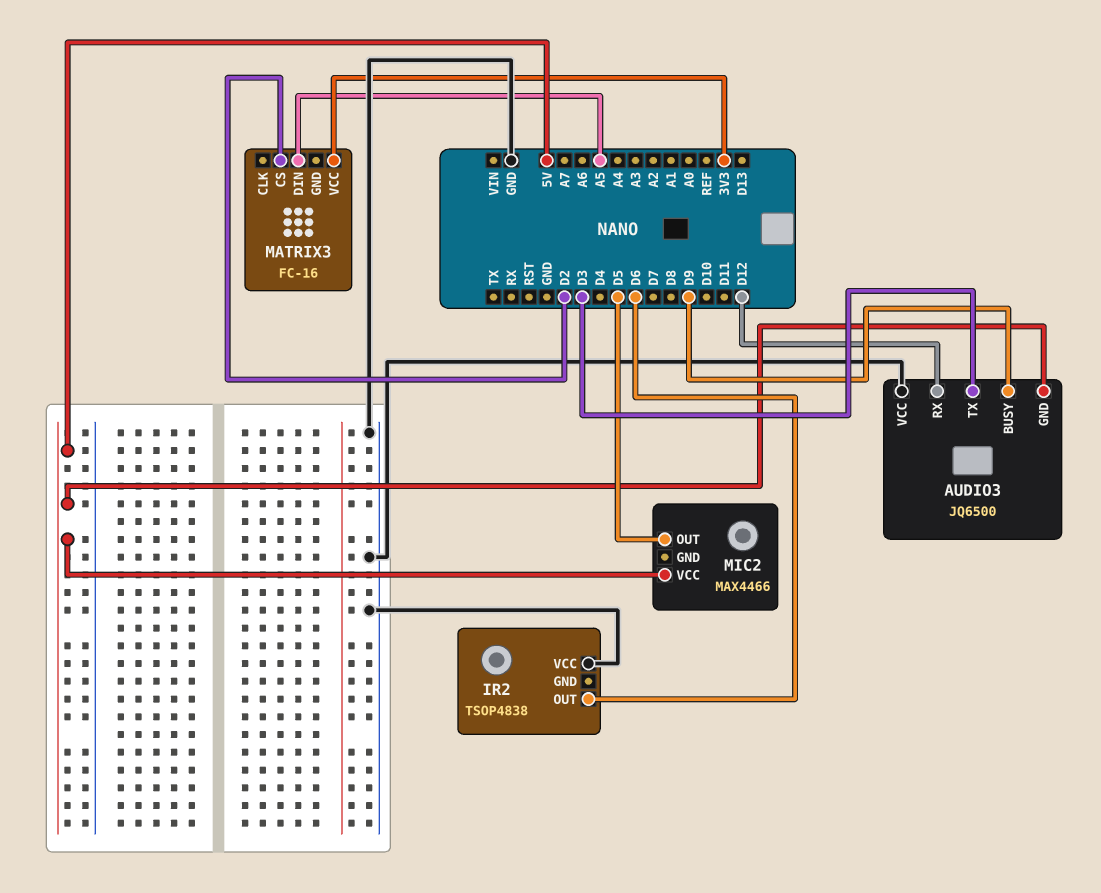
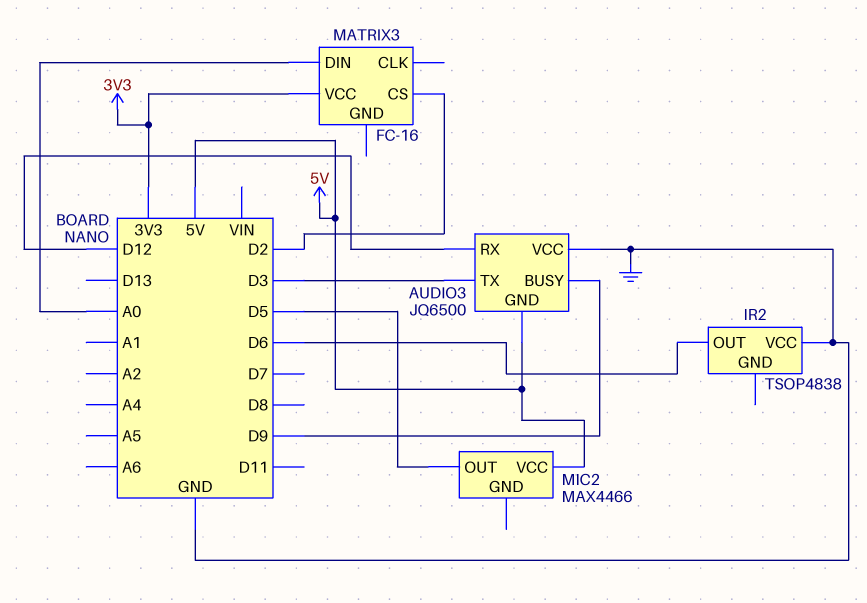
MATRIX3 pin DIN: A5 -> A0

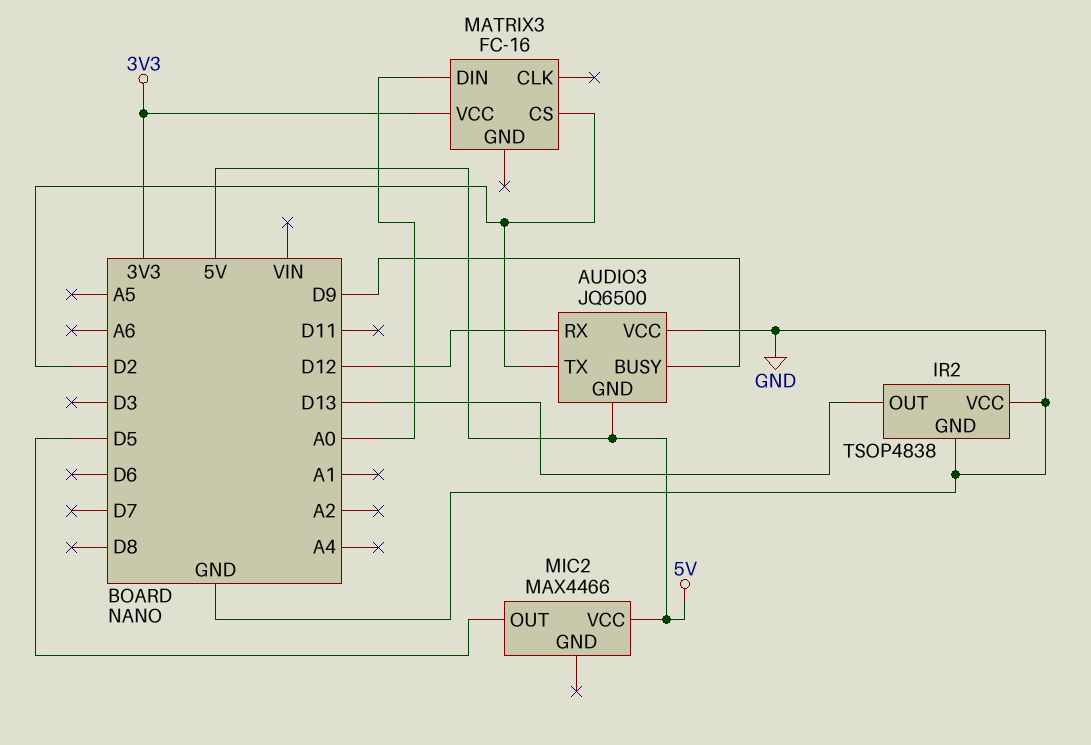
AUDIO3 pin TX: D3 -> D2
IR2 pin GND: none -> GND
IR2 pin OUT: D6 -> D13

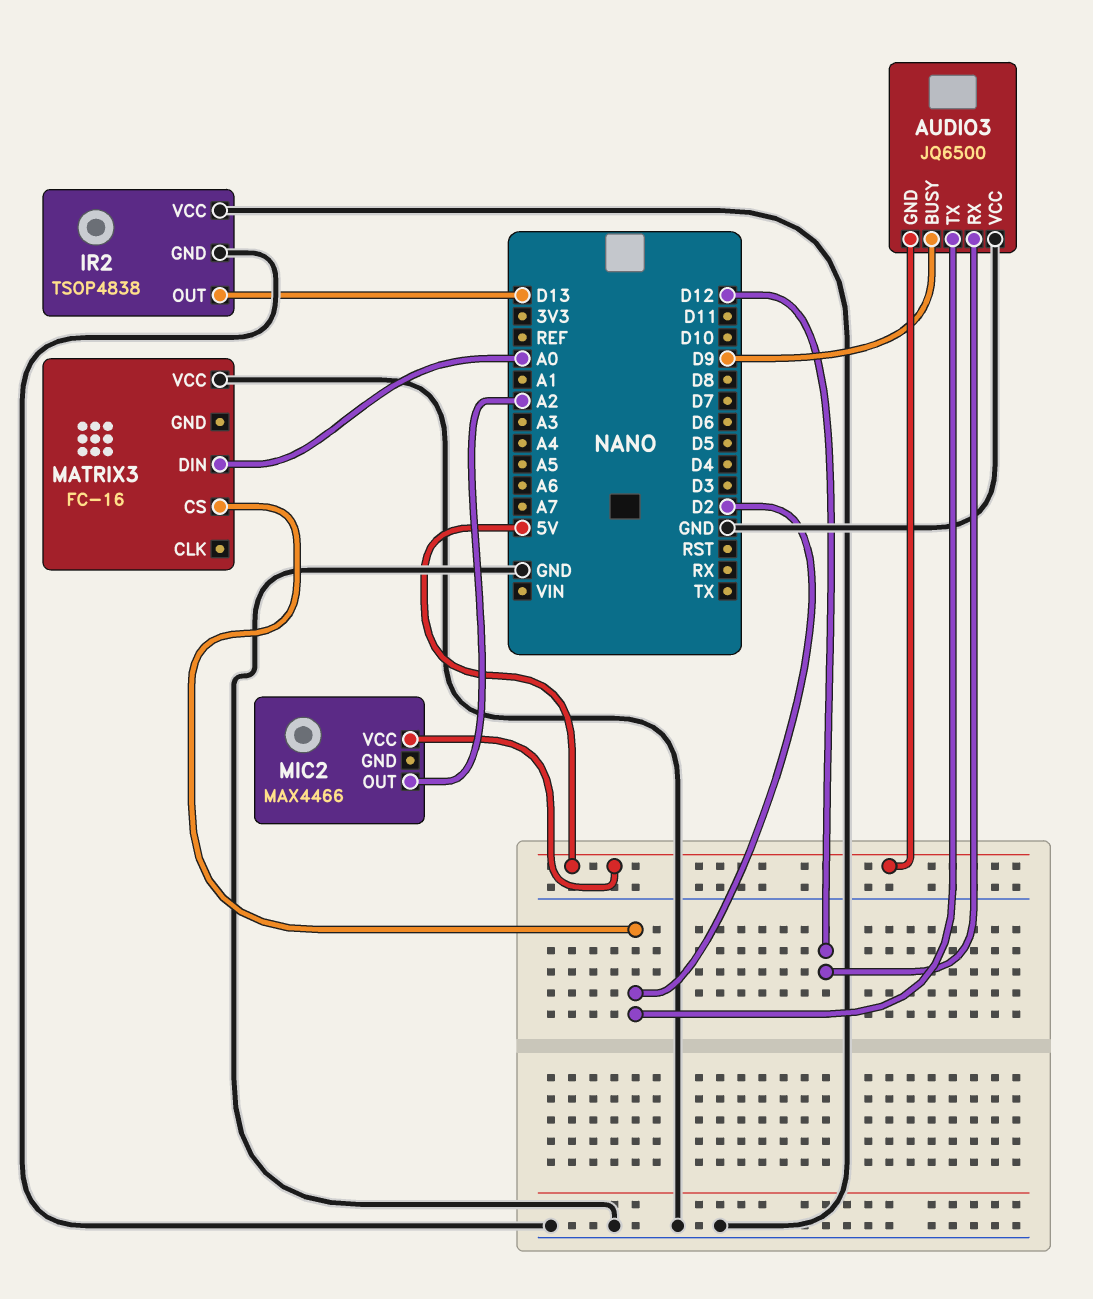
MATRIX3 pin VCC: 3V3 -> GND
MIC2 pin OUT: D5 -> A2

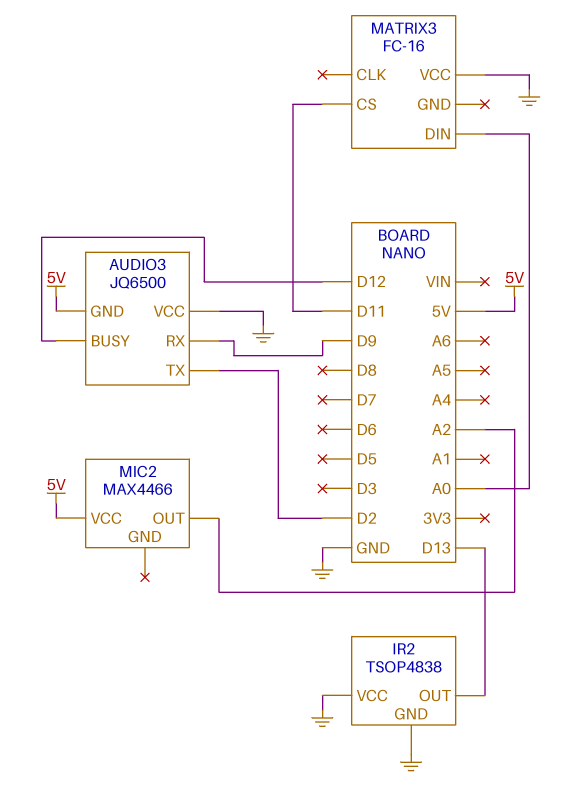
AUDIO3 pin BUSY: D9 -> D12
AUDIO3 pin RX: D12 -> D9
MATRIX3 pin CS: D2 -> D11

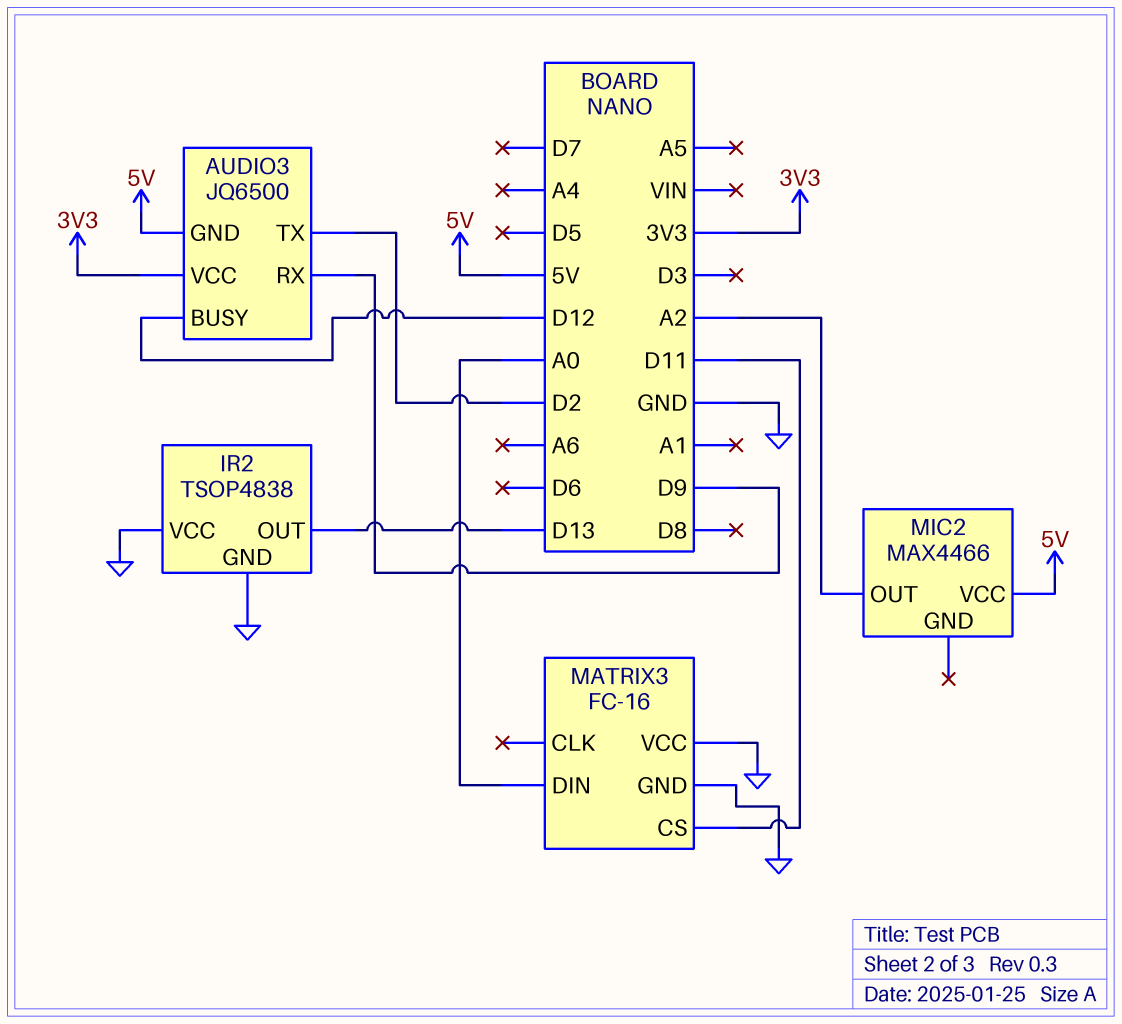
AUDIO3 pin VCC: GND -> 3V3
MATRIX3 pin GND: none -> GND

